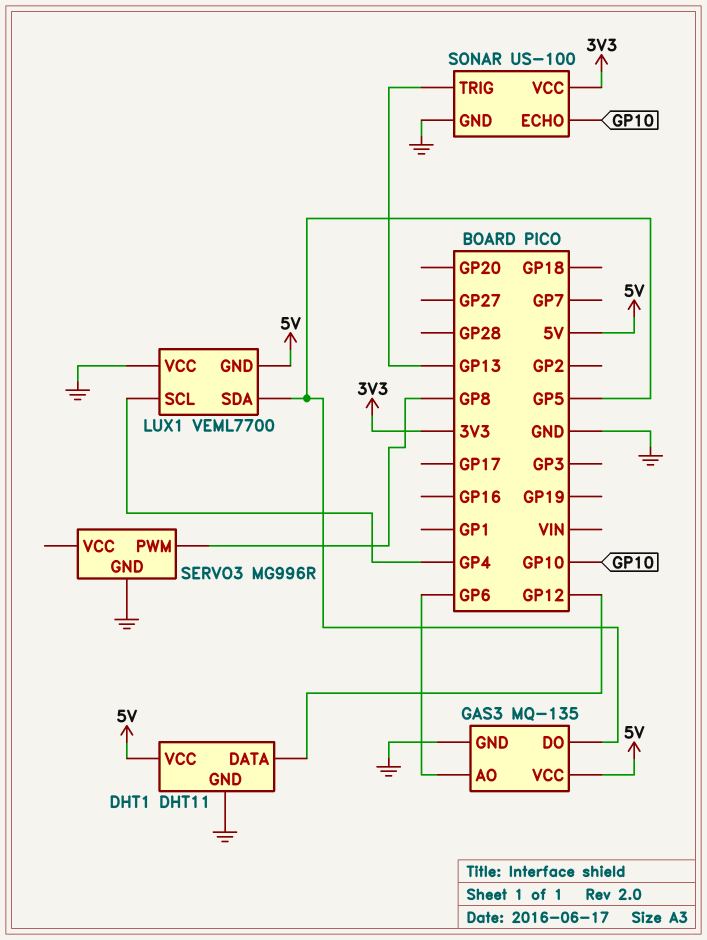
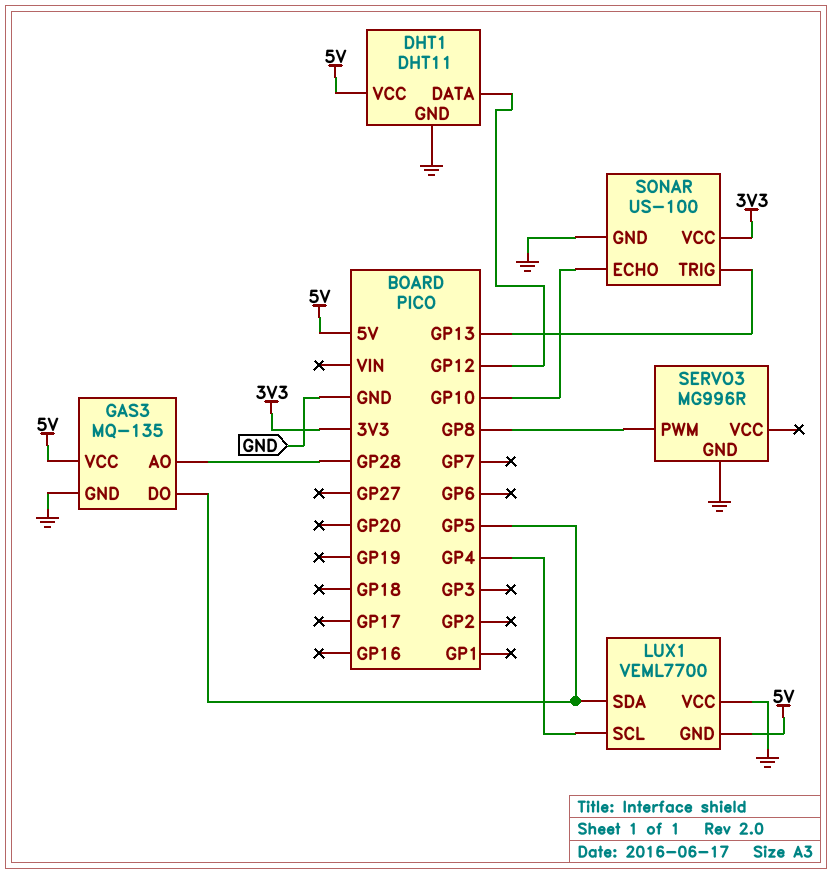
GAS3 pin AO: GP6 -> GP28

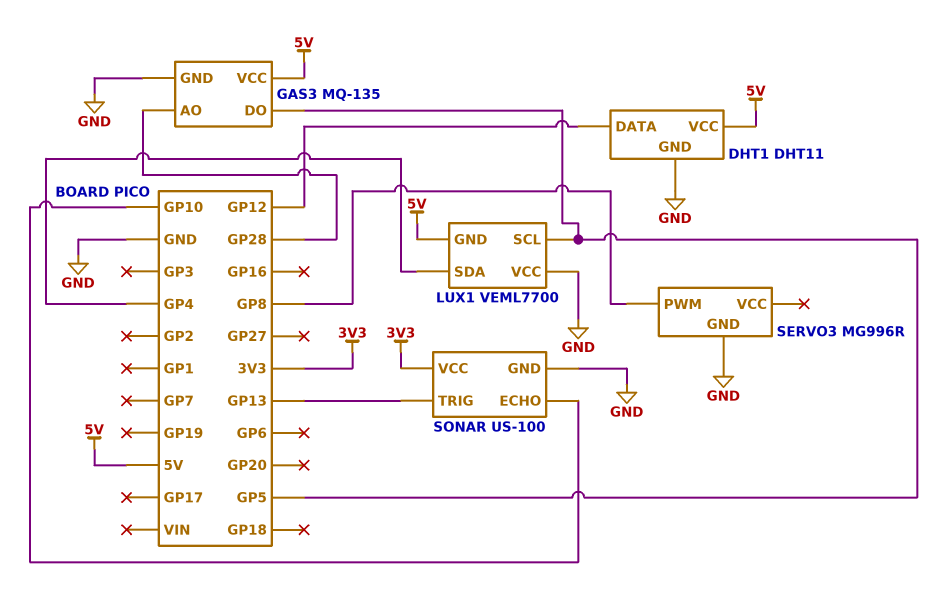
LUX1 pin SCL: GP4 -> GP5
LUX1 pin SDA: GP5 -> GP4

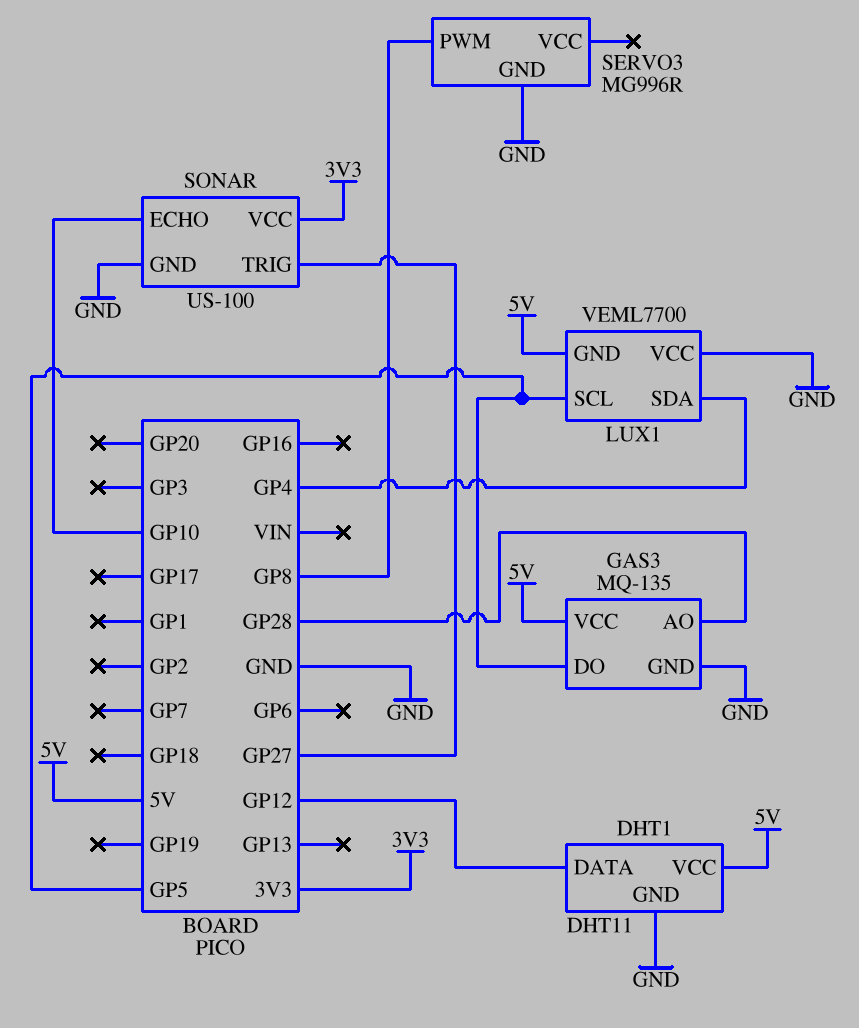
SONAR pin TRIG: GP13 -> GP27

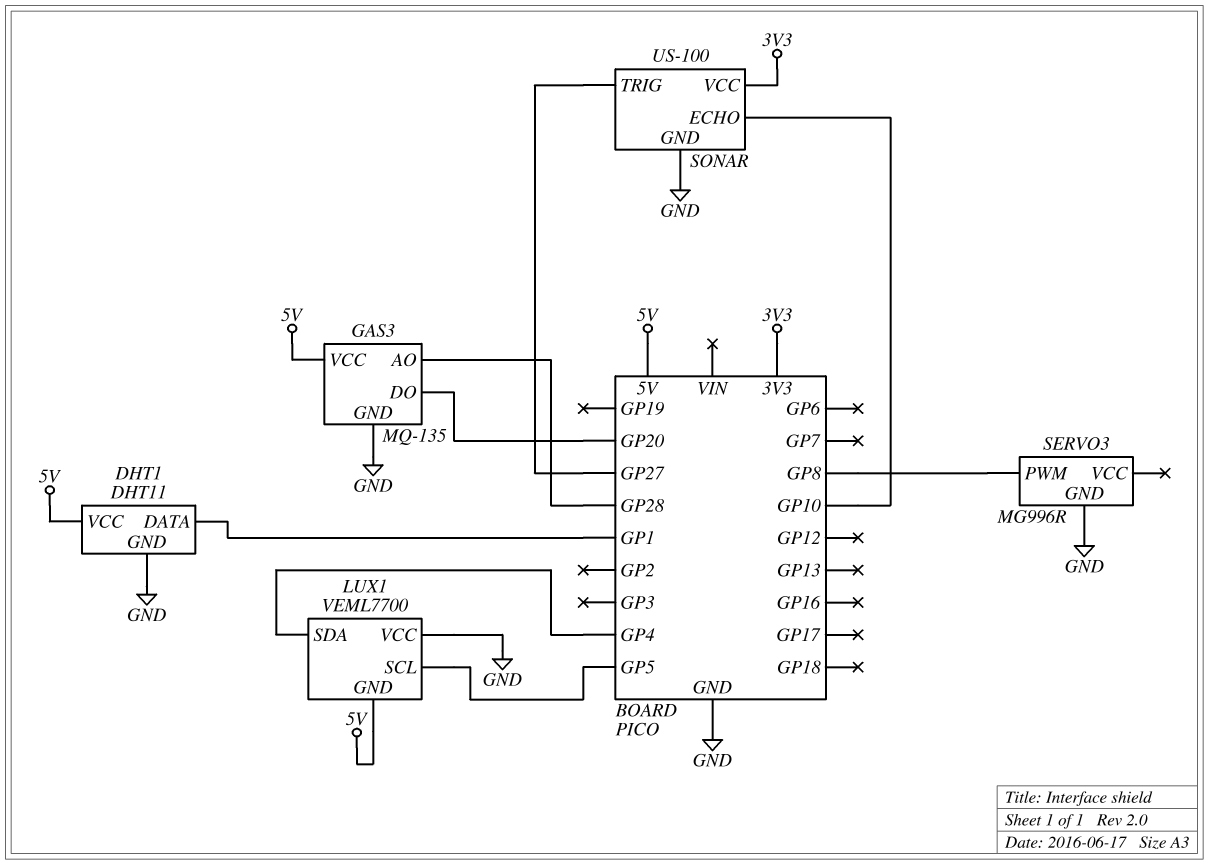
DHT1 pin DATA: GP12 -> GP1
GAS3 pin DO: GP5 -> GP20

